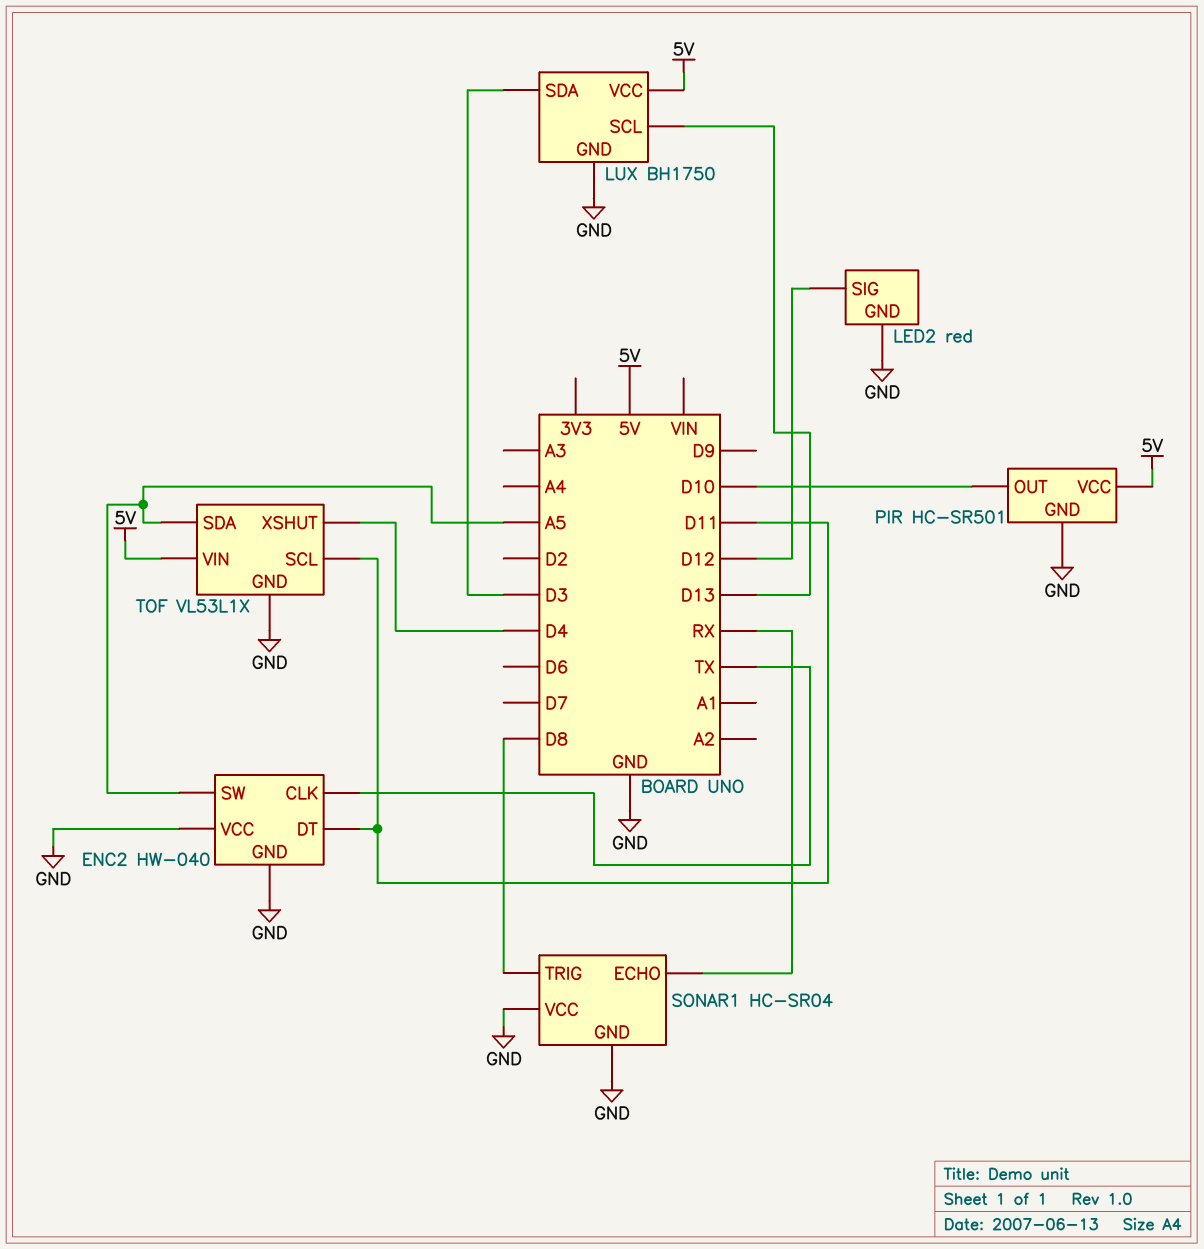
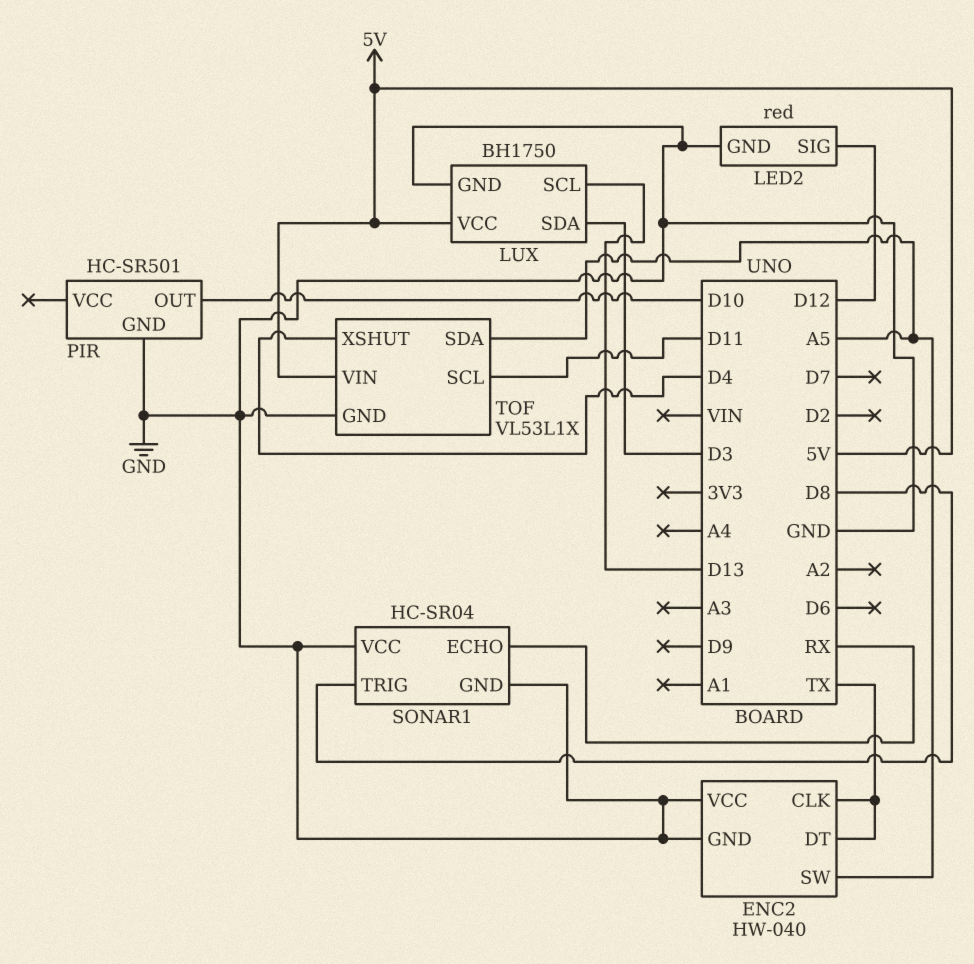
ENC2 pin DT: D11 -> TX
PIR pin VCC: 5V -> none

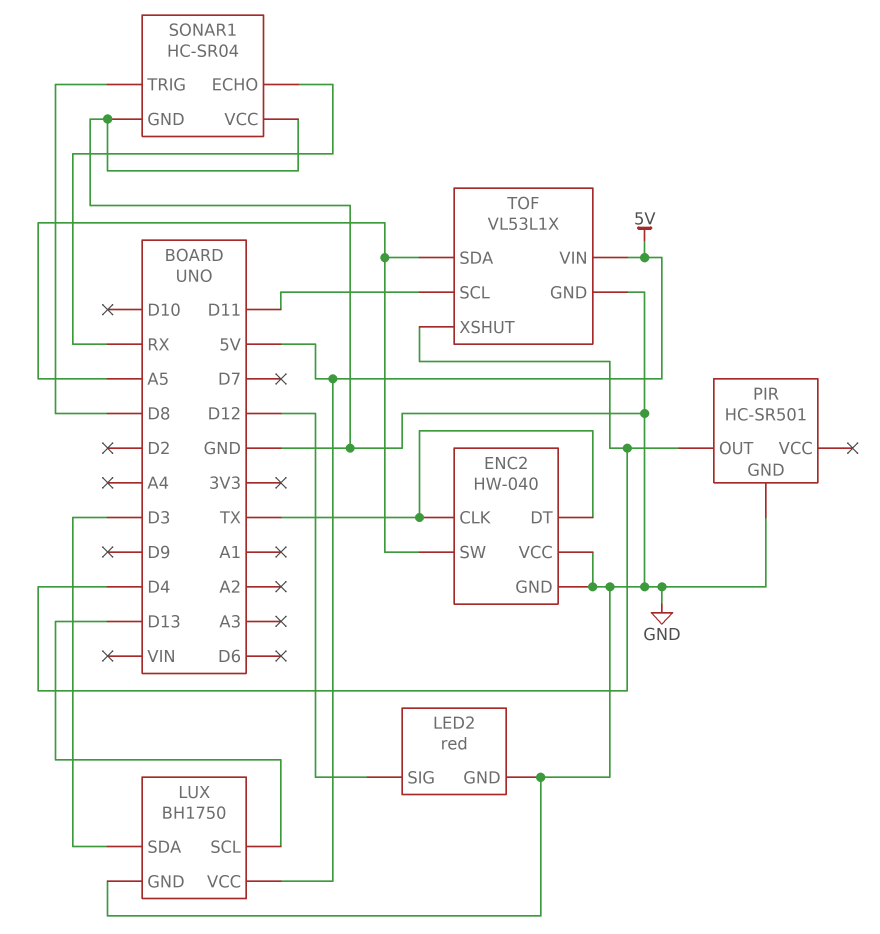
PIR pin OUT: D10 -> D4

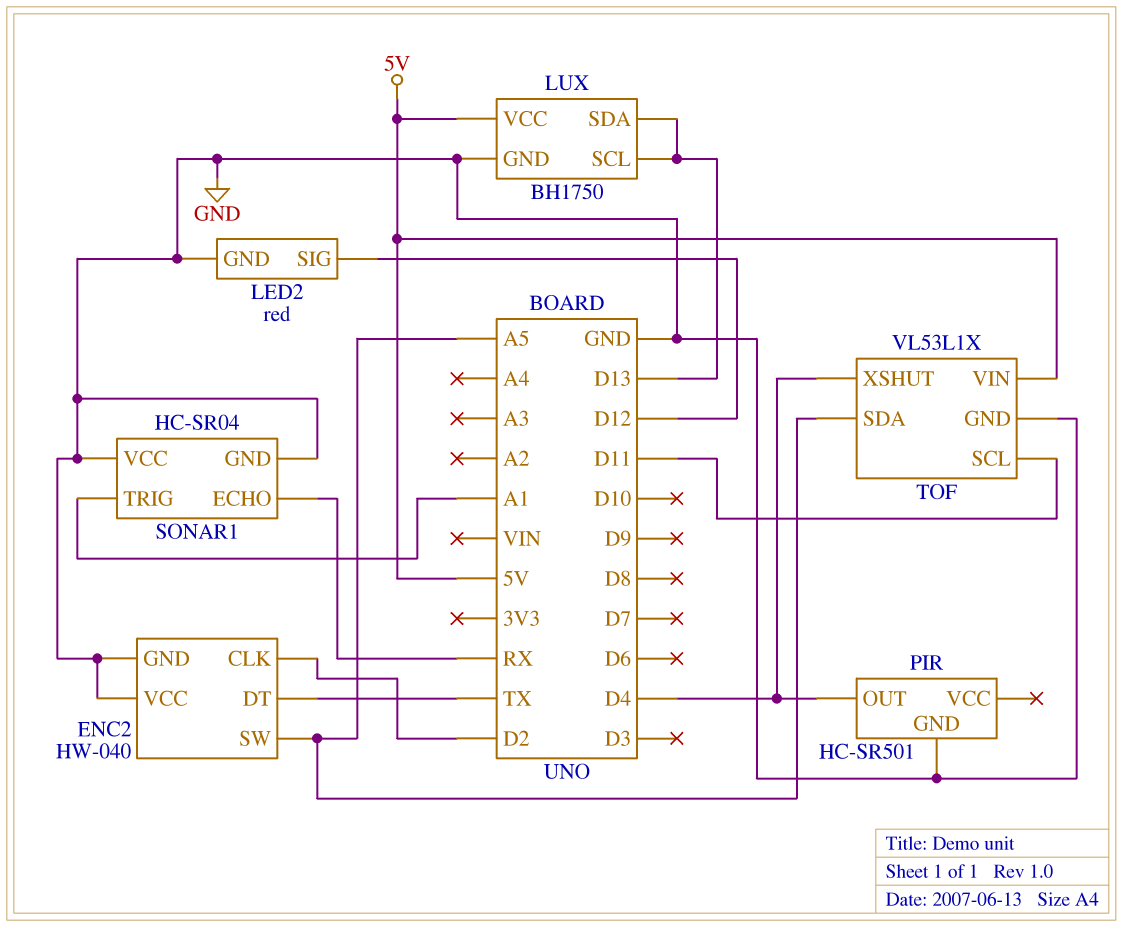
ENC2 pin CLK: TX -> D2
LUX pin SDA: D3 -> D13
SONAR1 pin TRIG: D8 -> A1

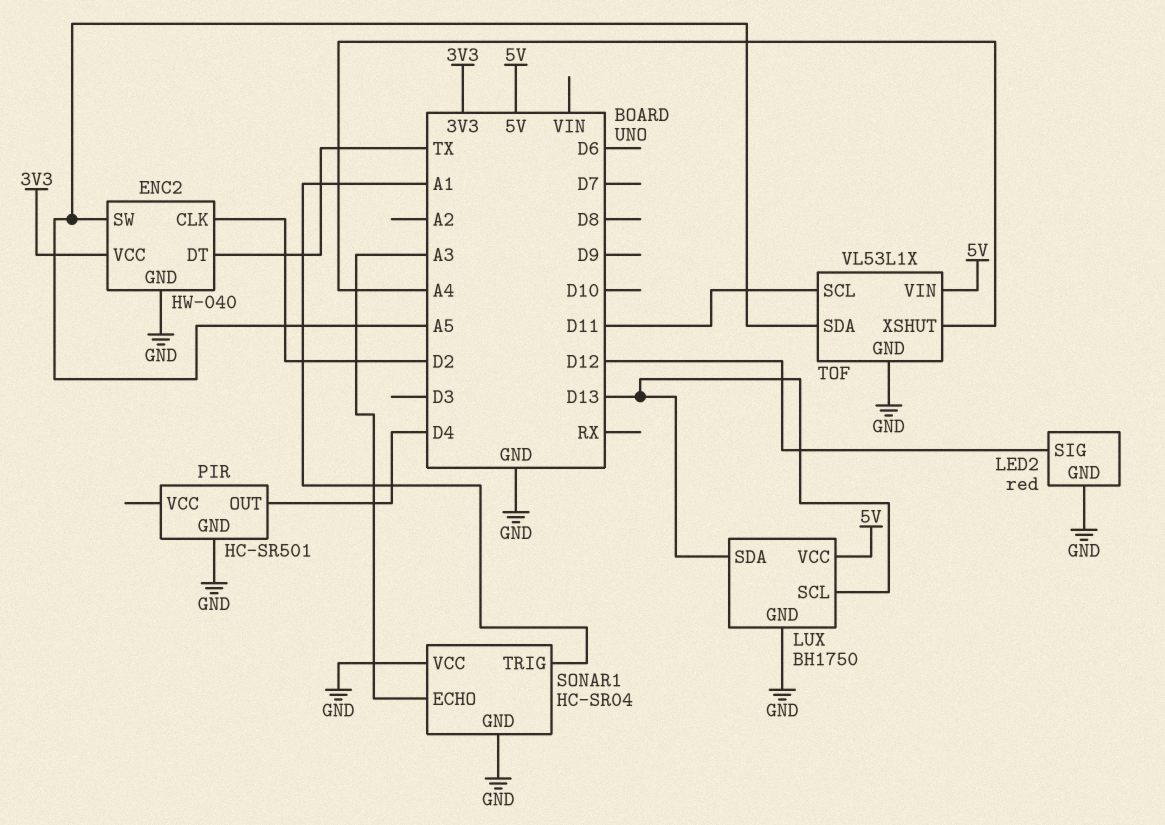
ENC2 pin VCC: GND -> 3V3
SONAR1 pin ECHO: RX -> A3
TOF pin XSHUT: D4 -> A4

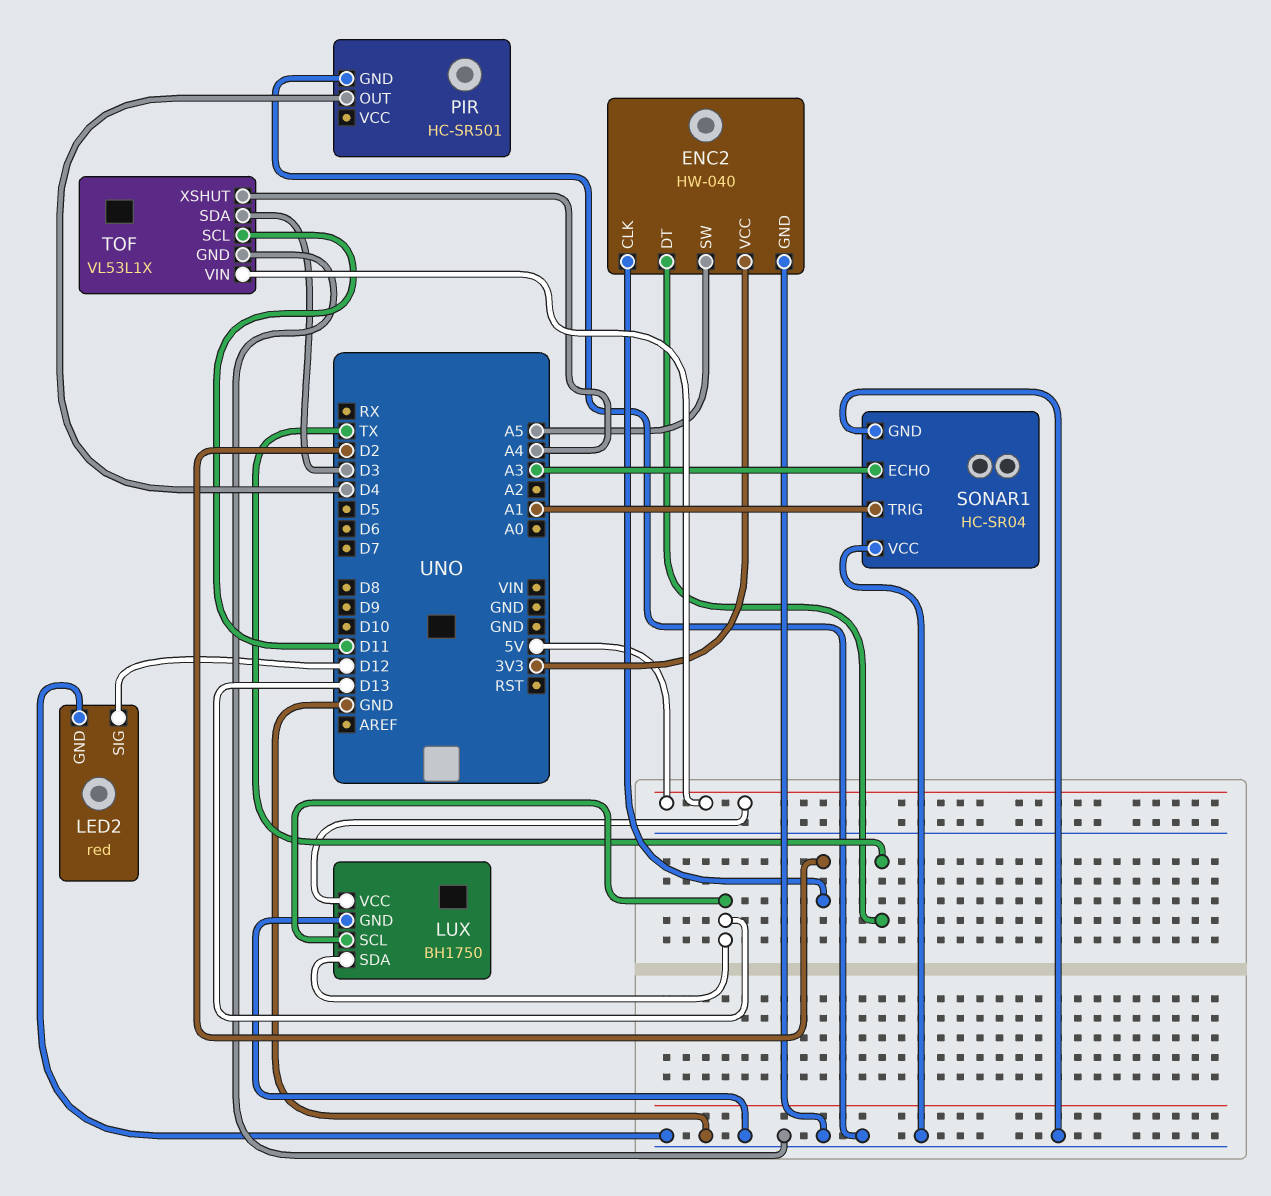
TOF pin SDA: A5 -> D3

